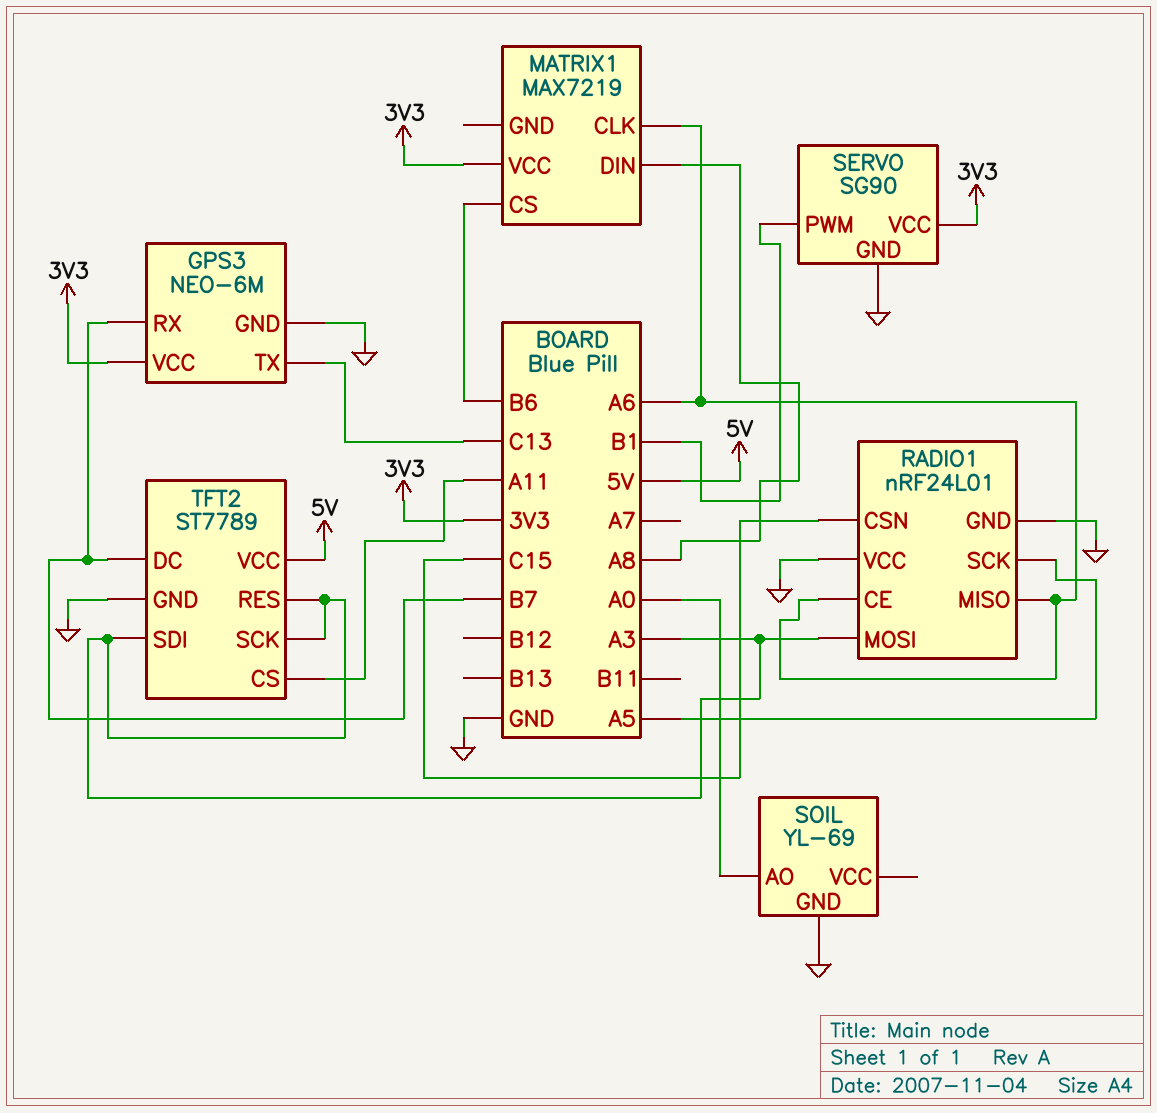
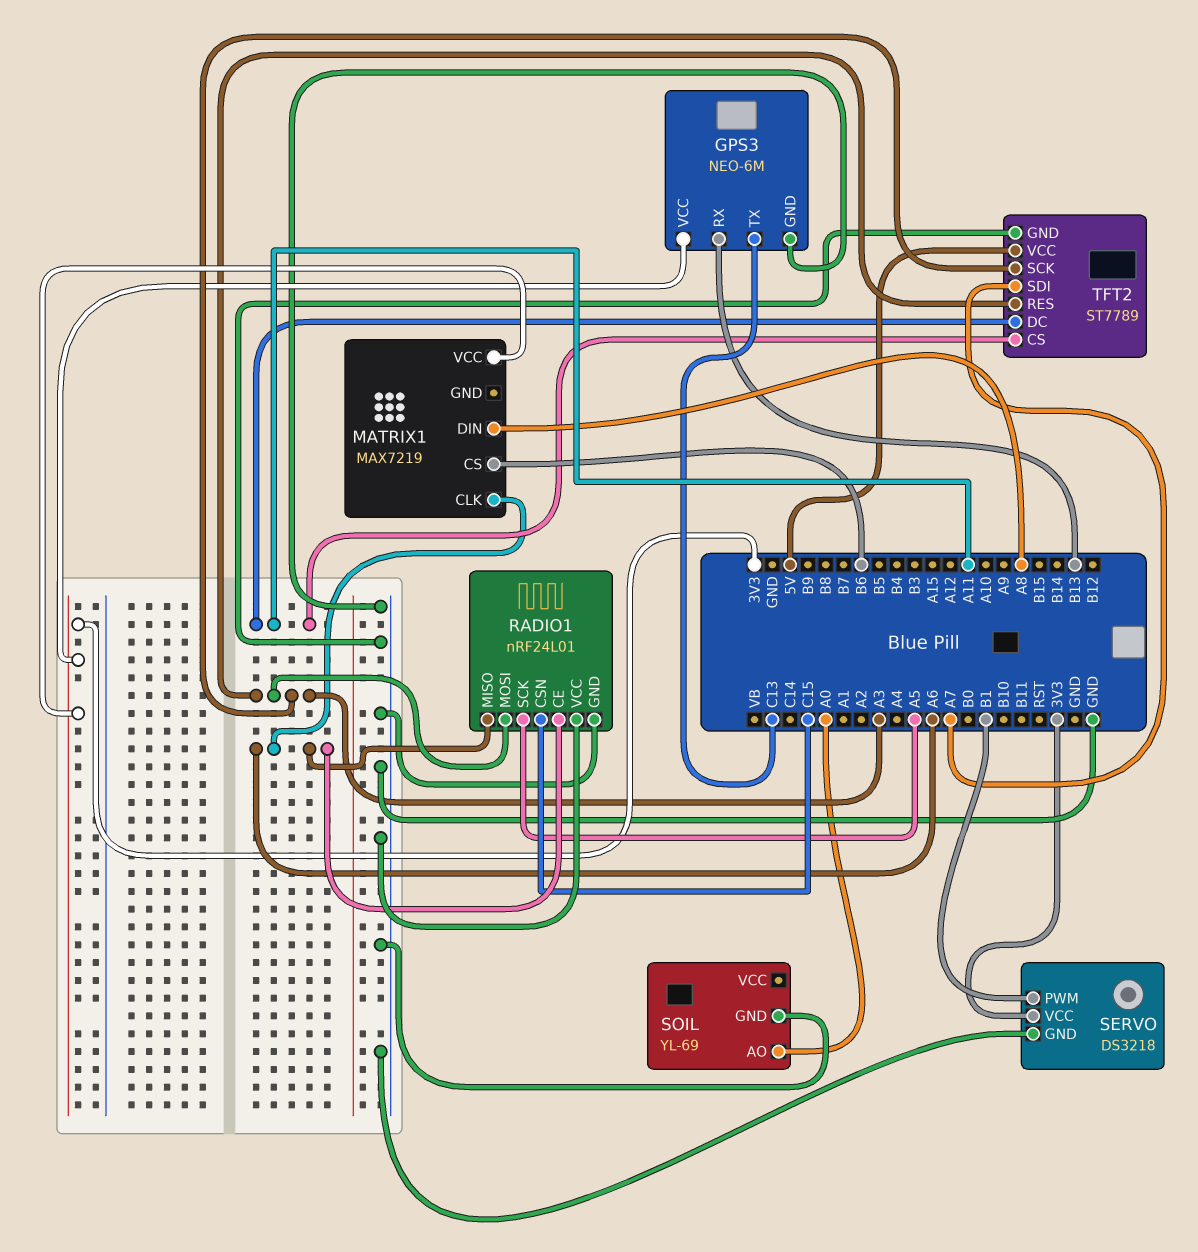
GPS3 pin RX: B7 -> B13
SERVO: SG90 -> DS3218
TFT2 pin DC: B7 -> A11
TFT2 pin SDI: A3 -> A7

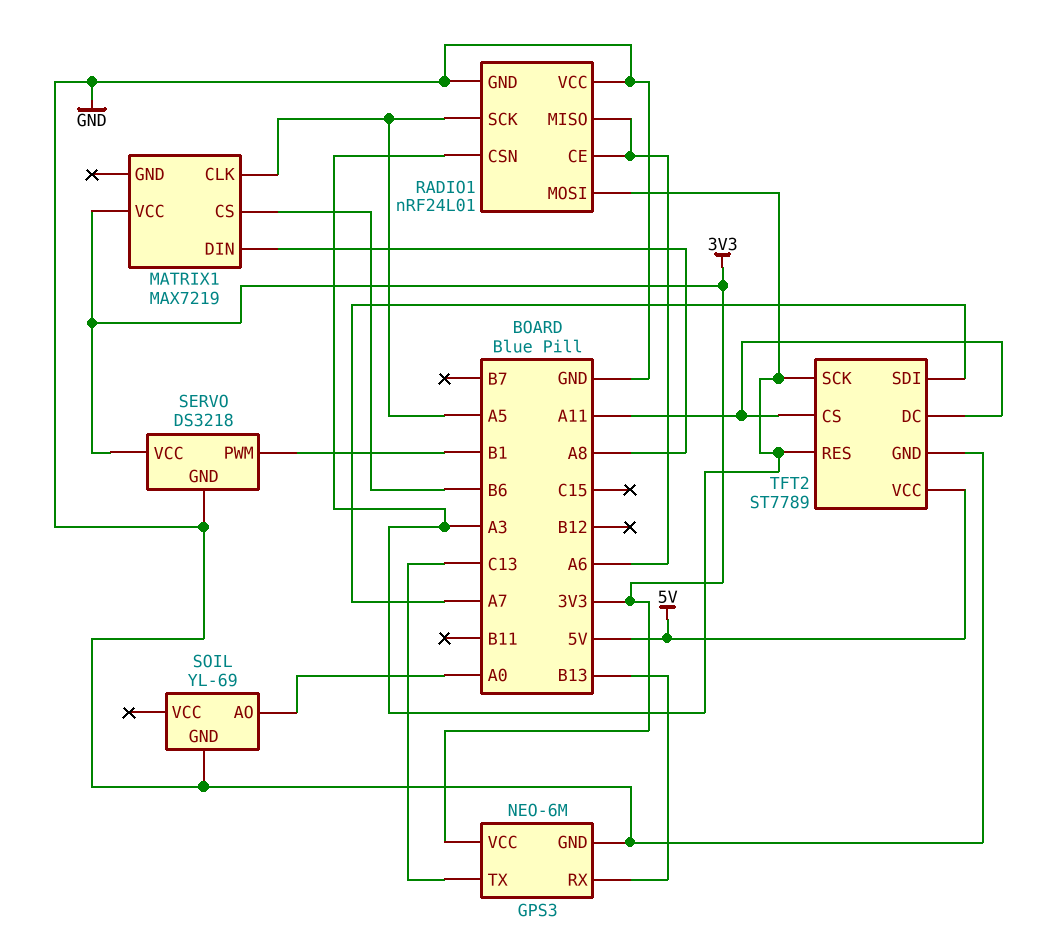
MATRIX1 pin CLK: A6 -> A5
RADIO1 pin CSN: C15 -> A3

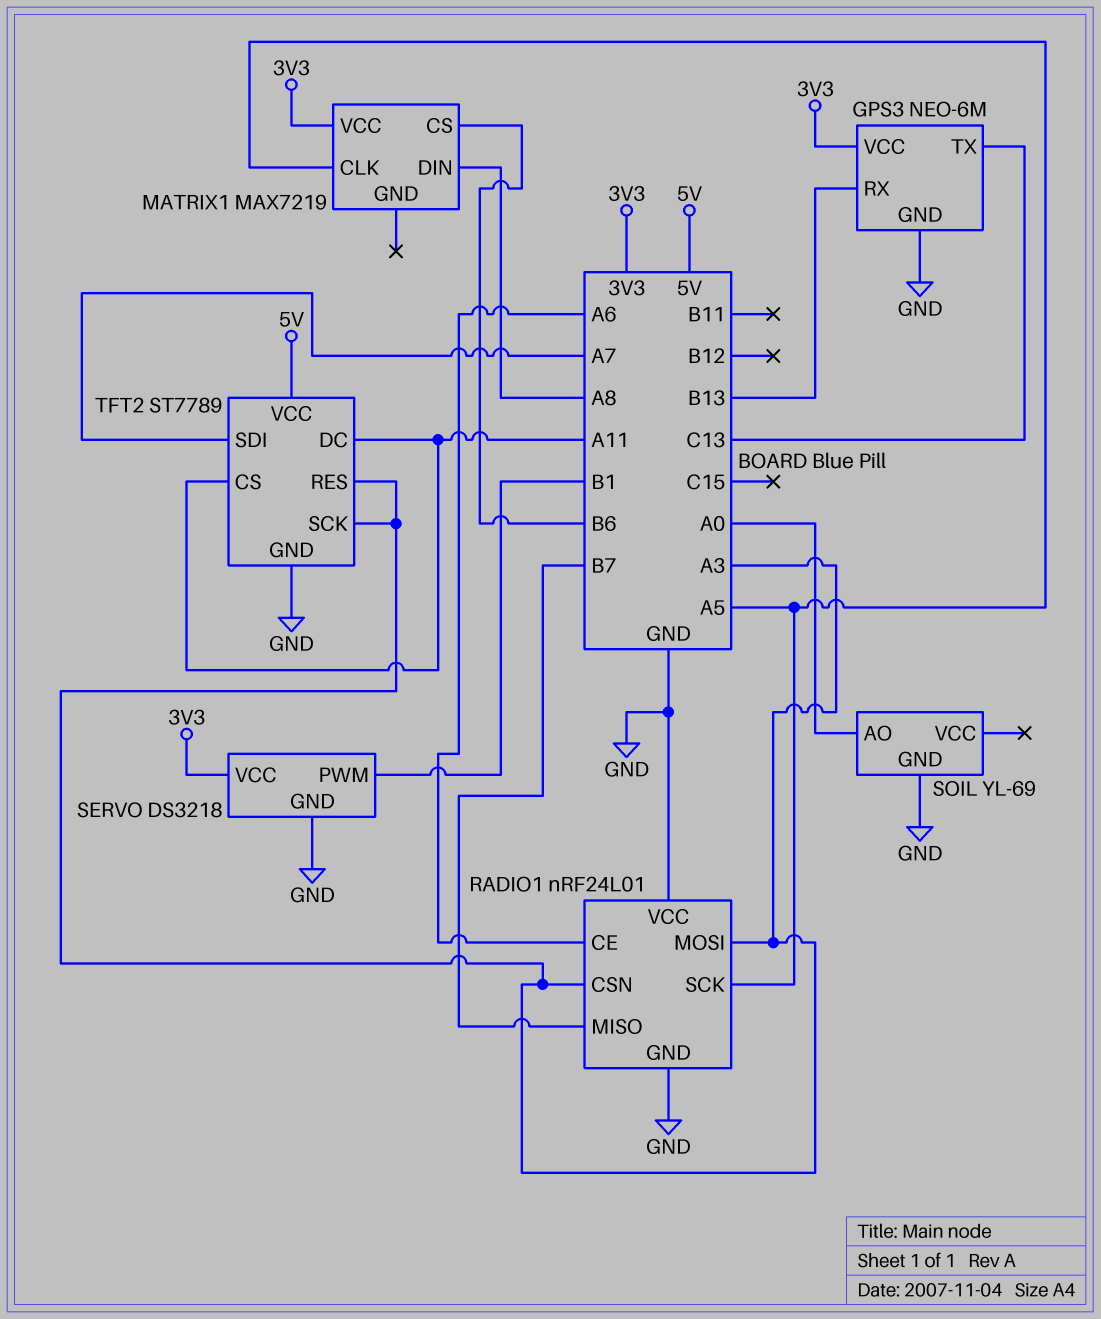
RADIO1 pin MISO: A6 -> B7

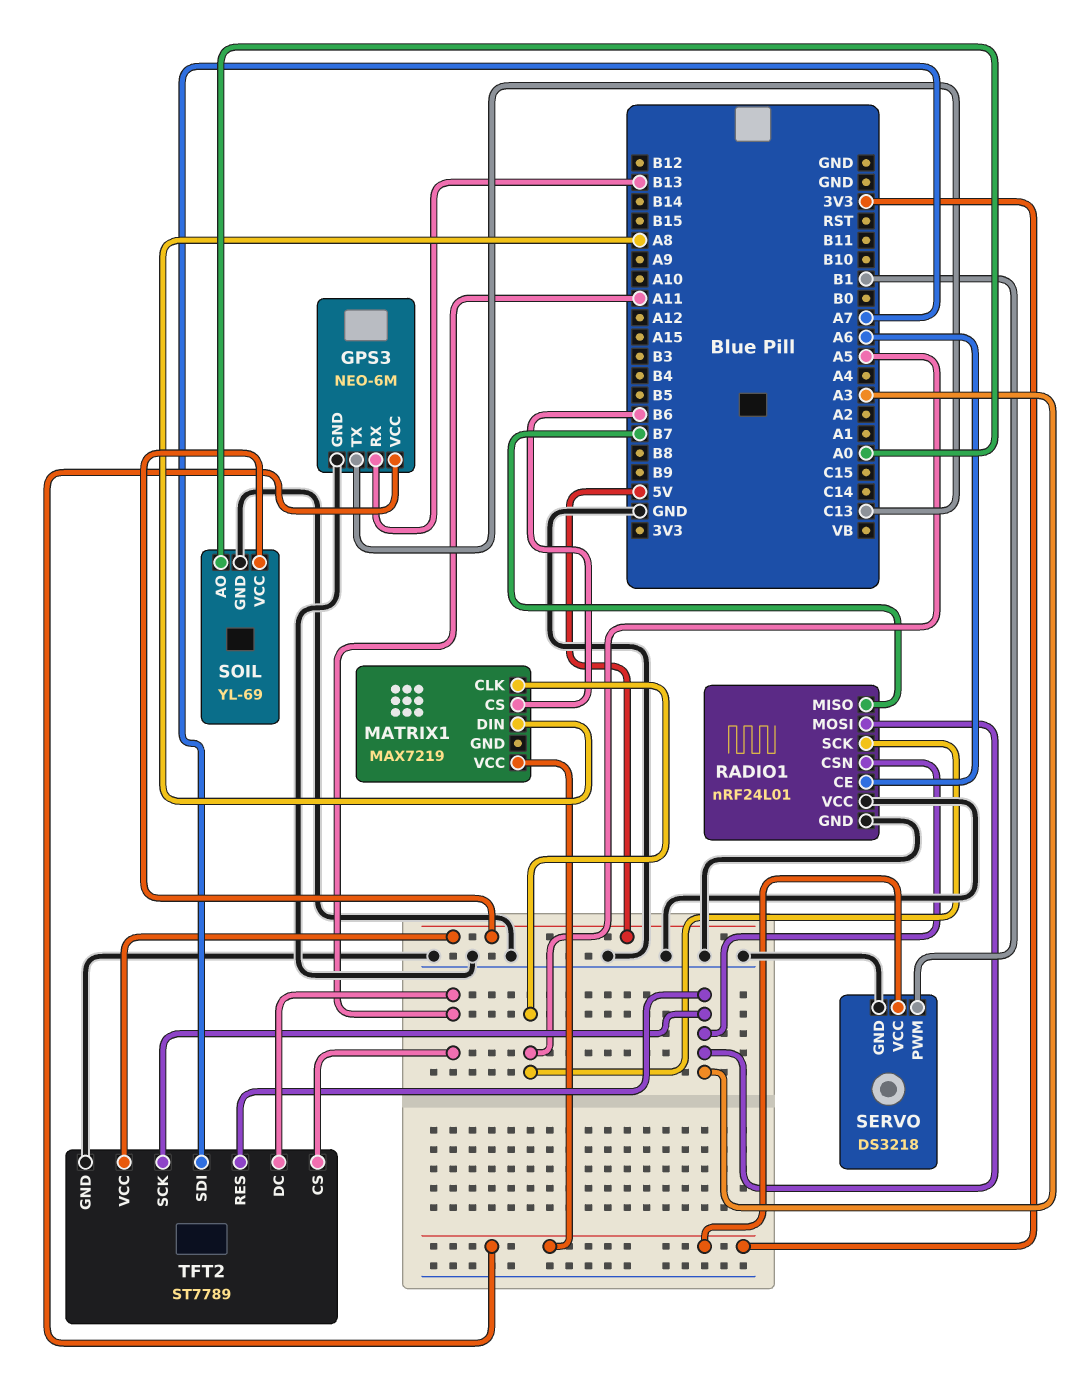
SOIL pin VCC: none -> 5V

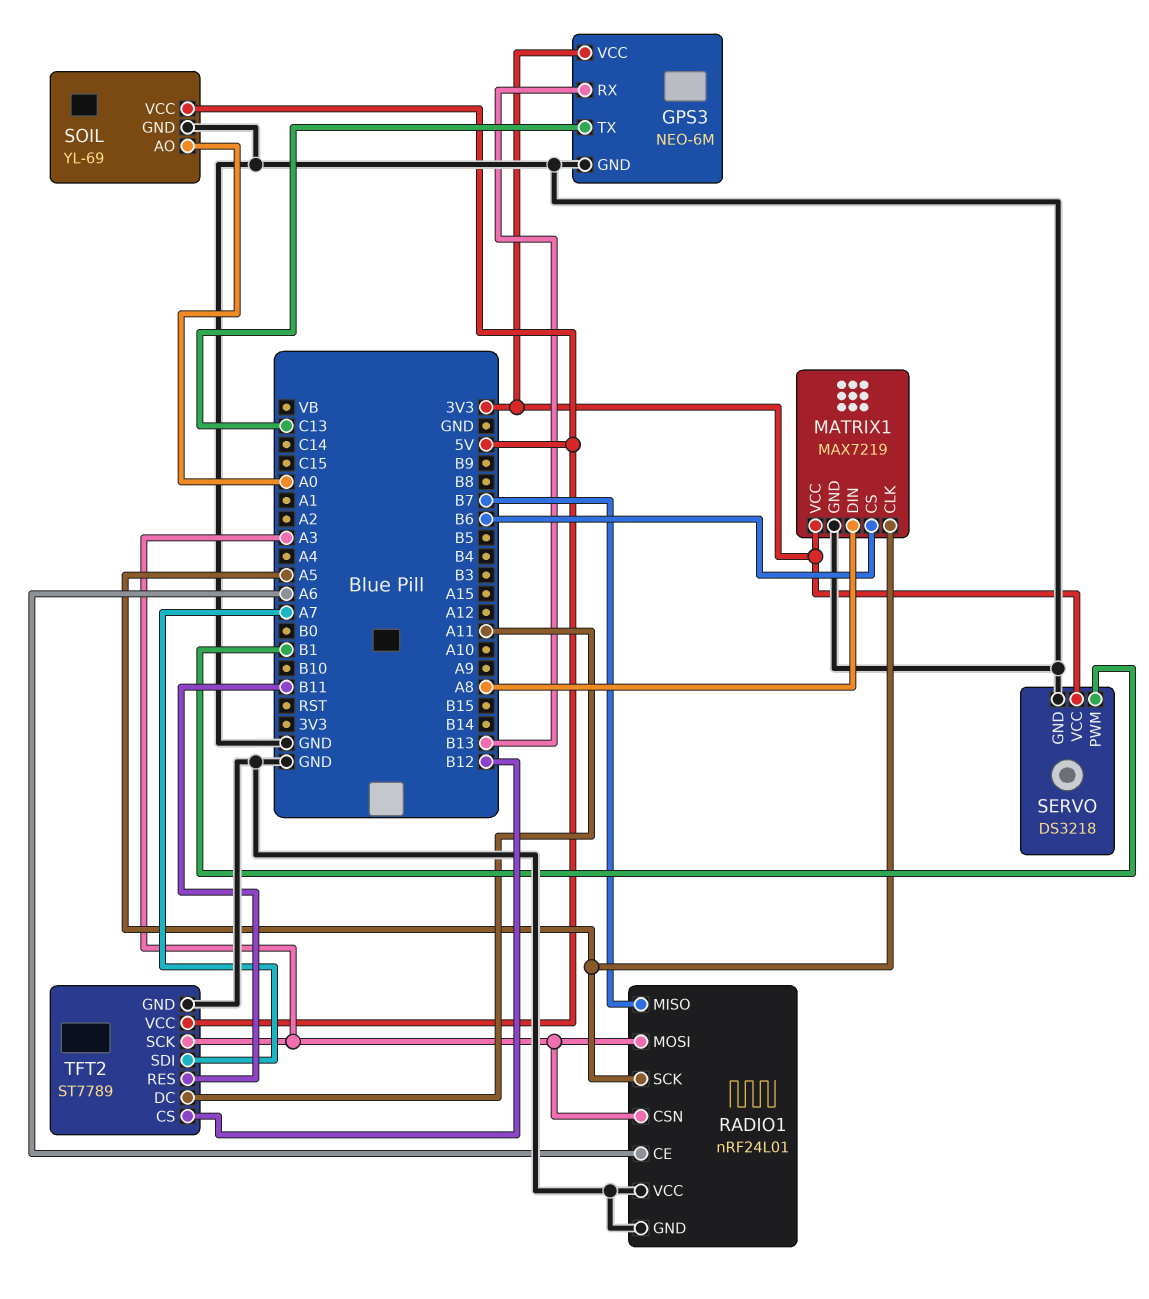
MATRIX1 pin GND: none -> GND
TFT2 pin CS: A11 -> B12
TFT2 pin RES: A3 -> B11

